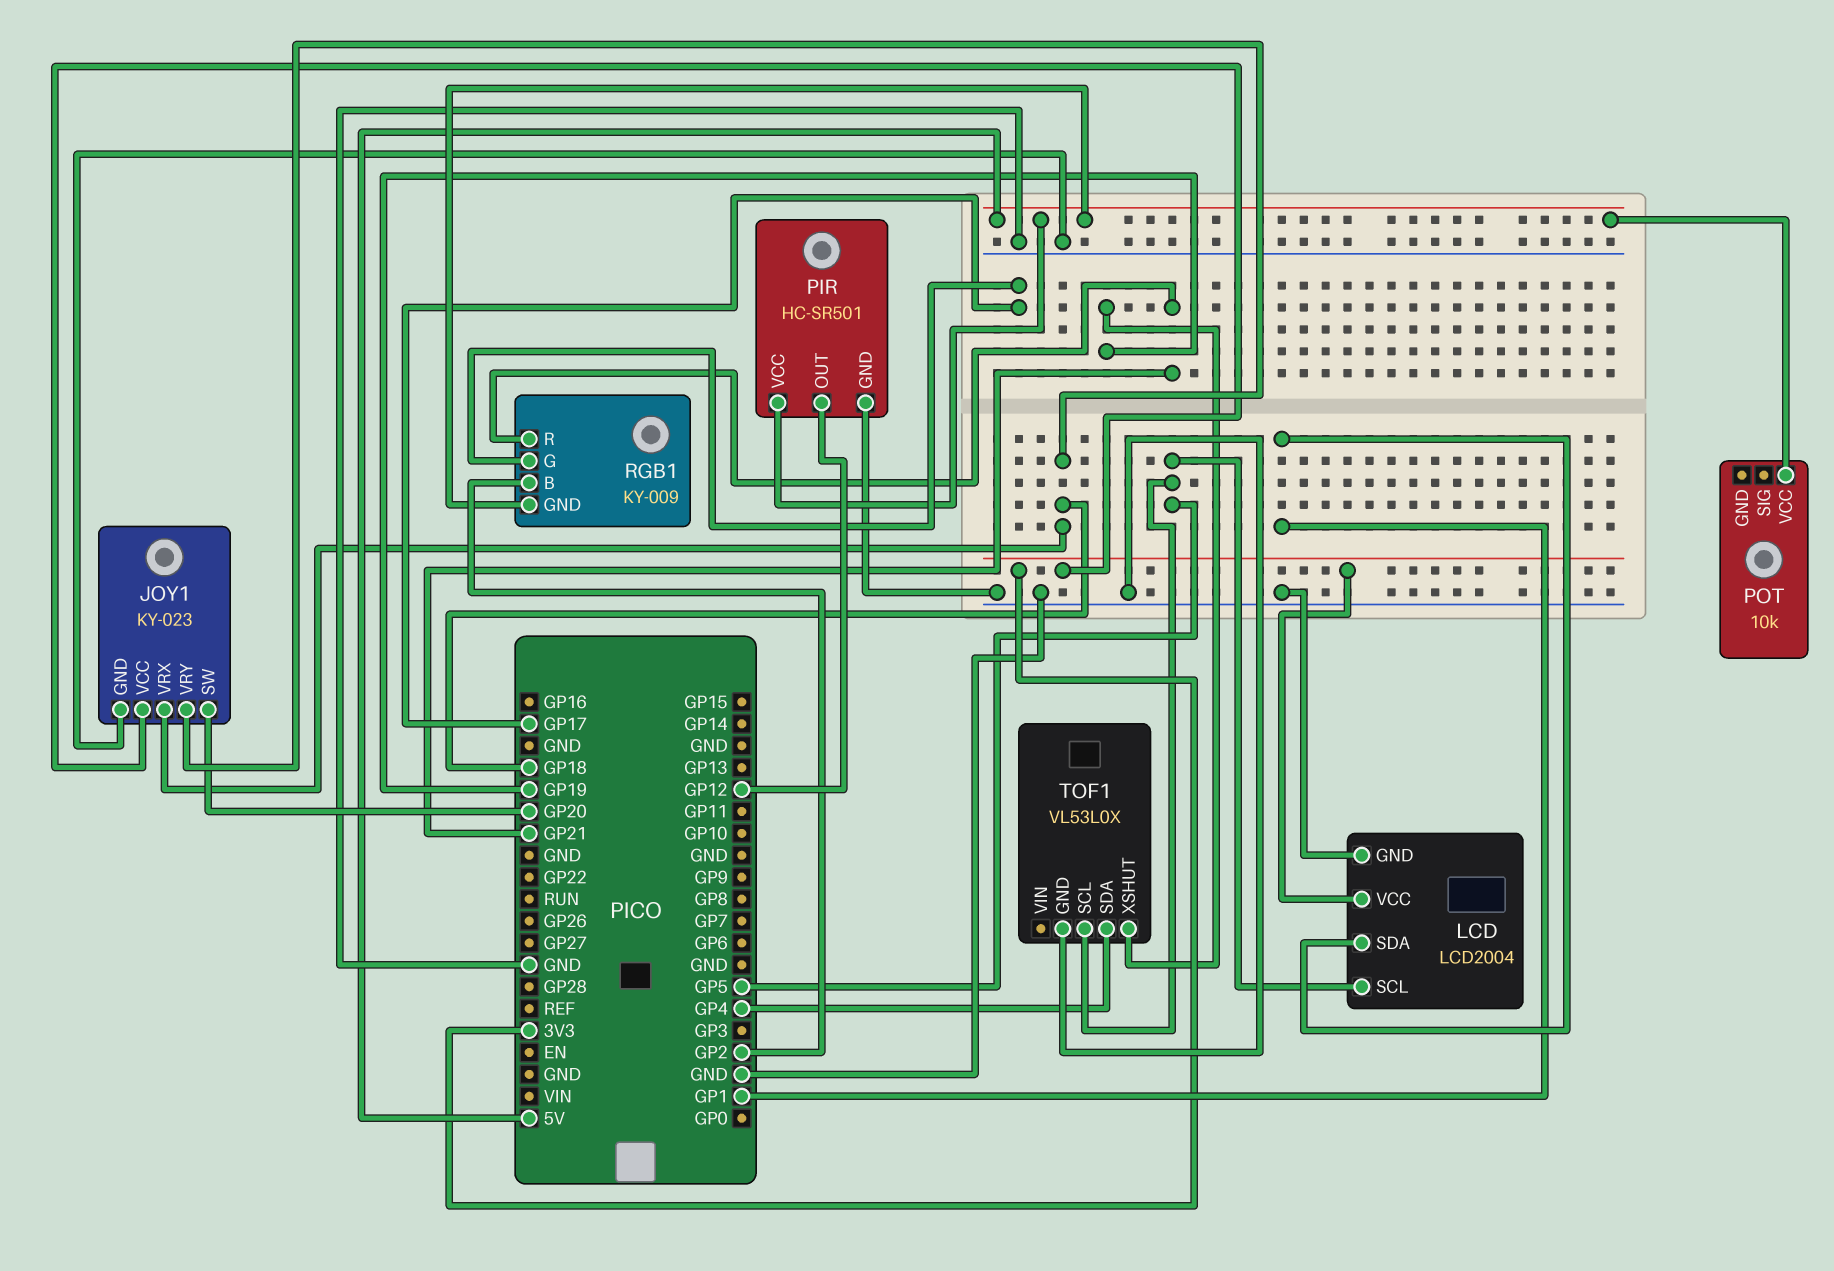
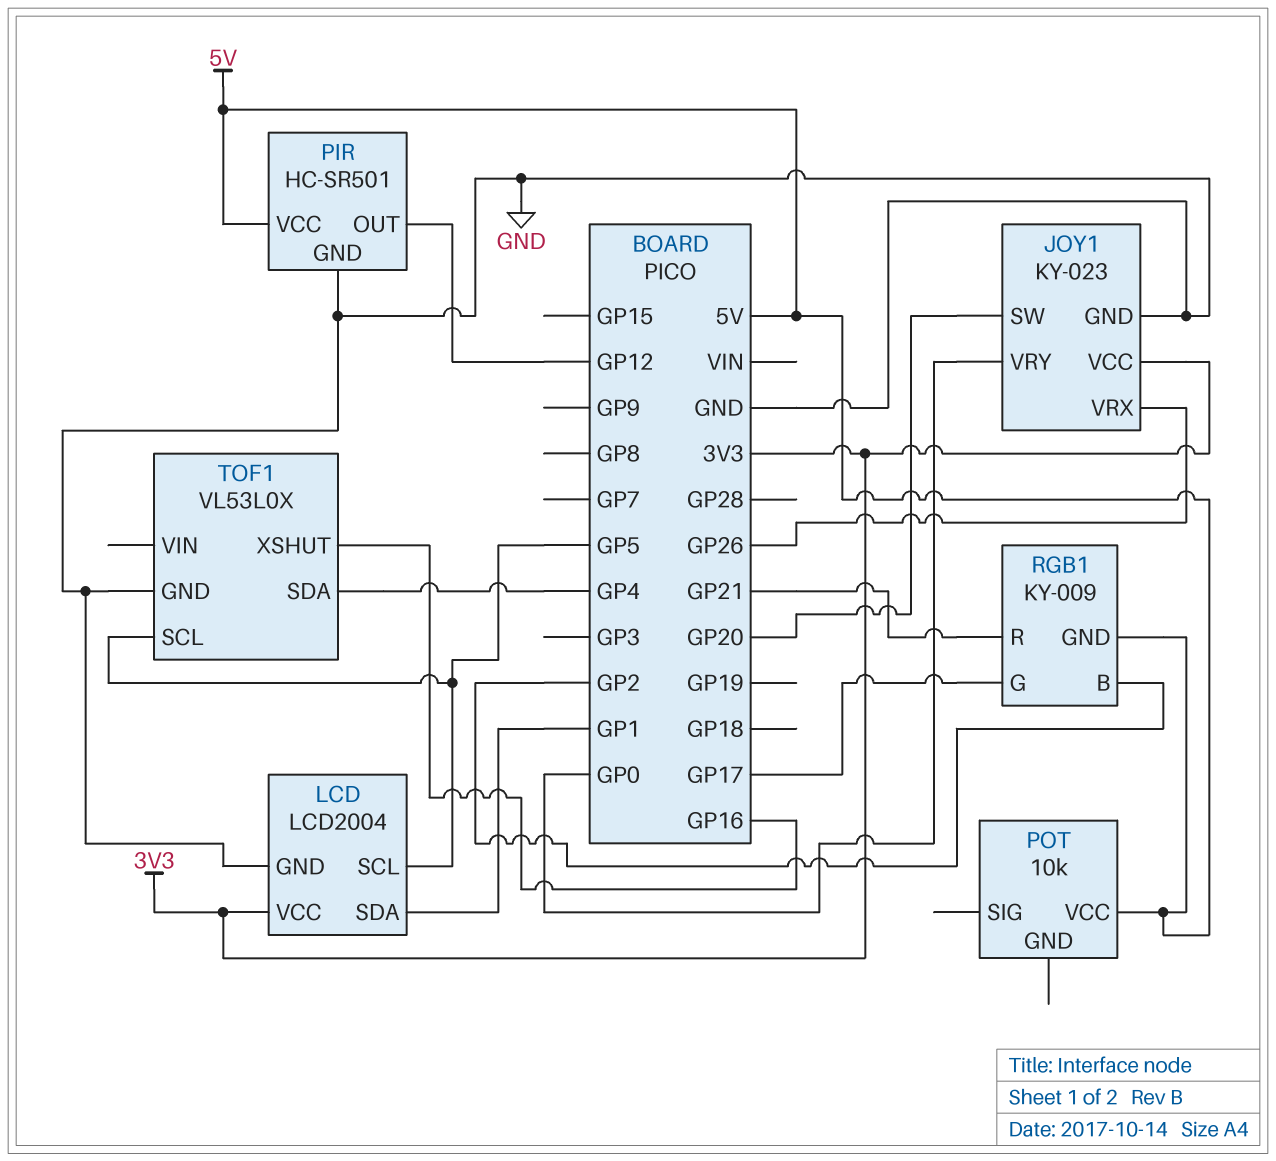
JOY1 pin VRX: GP18 -> GP26
JOY1 pin VRY: GP18 -> GP0
TOF1 pin XSHUT: GP19 -> GP16

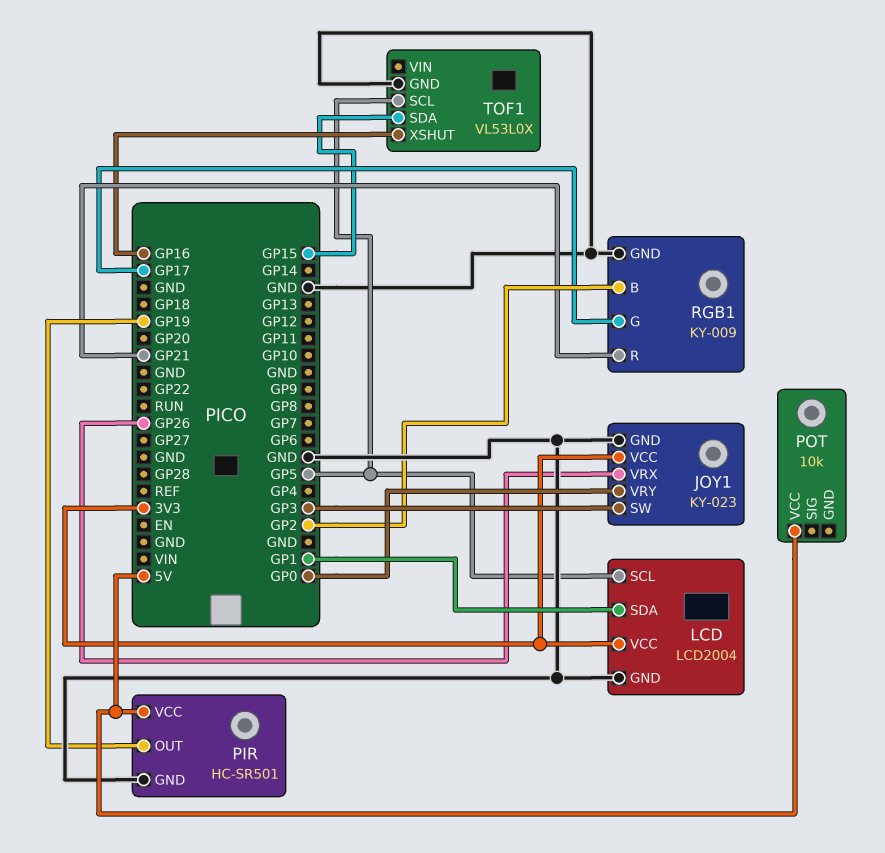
JOY1 pin SW: GP20 -> GP3
PIR pin OUT: GP12 -> GP19
RGB1 pin GND: 5V -> GND
TOF1 pin SDA: GP4 -> GP15

